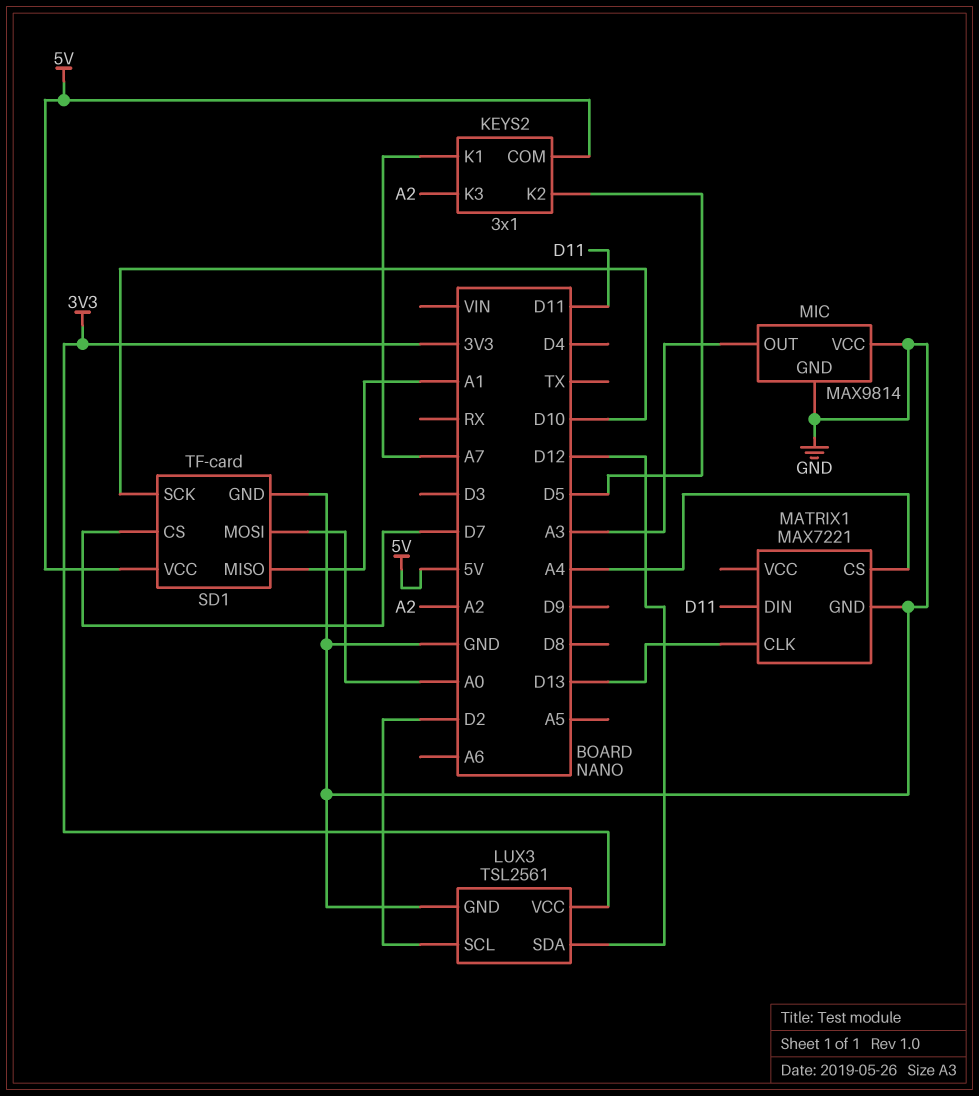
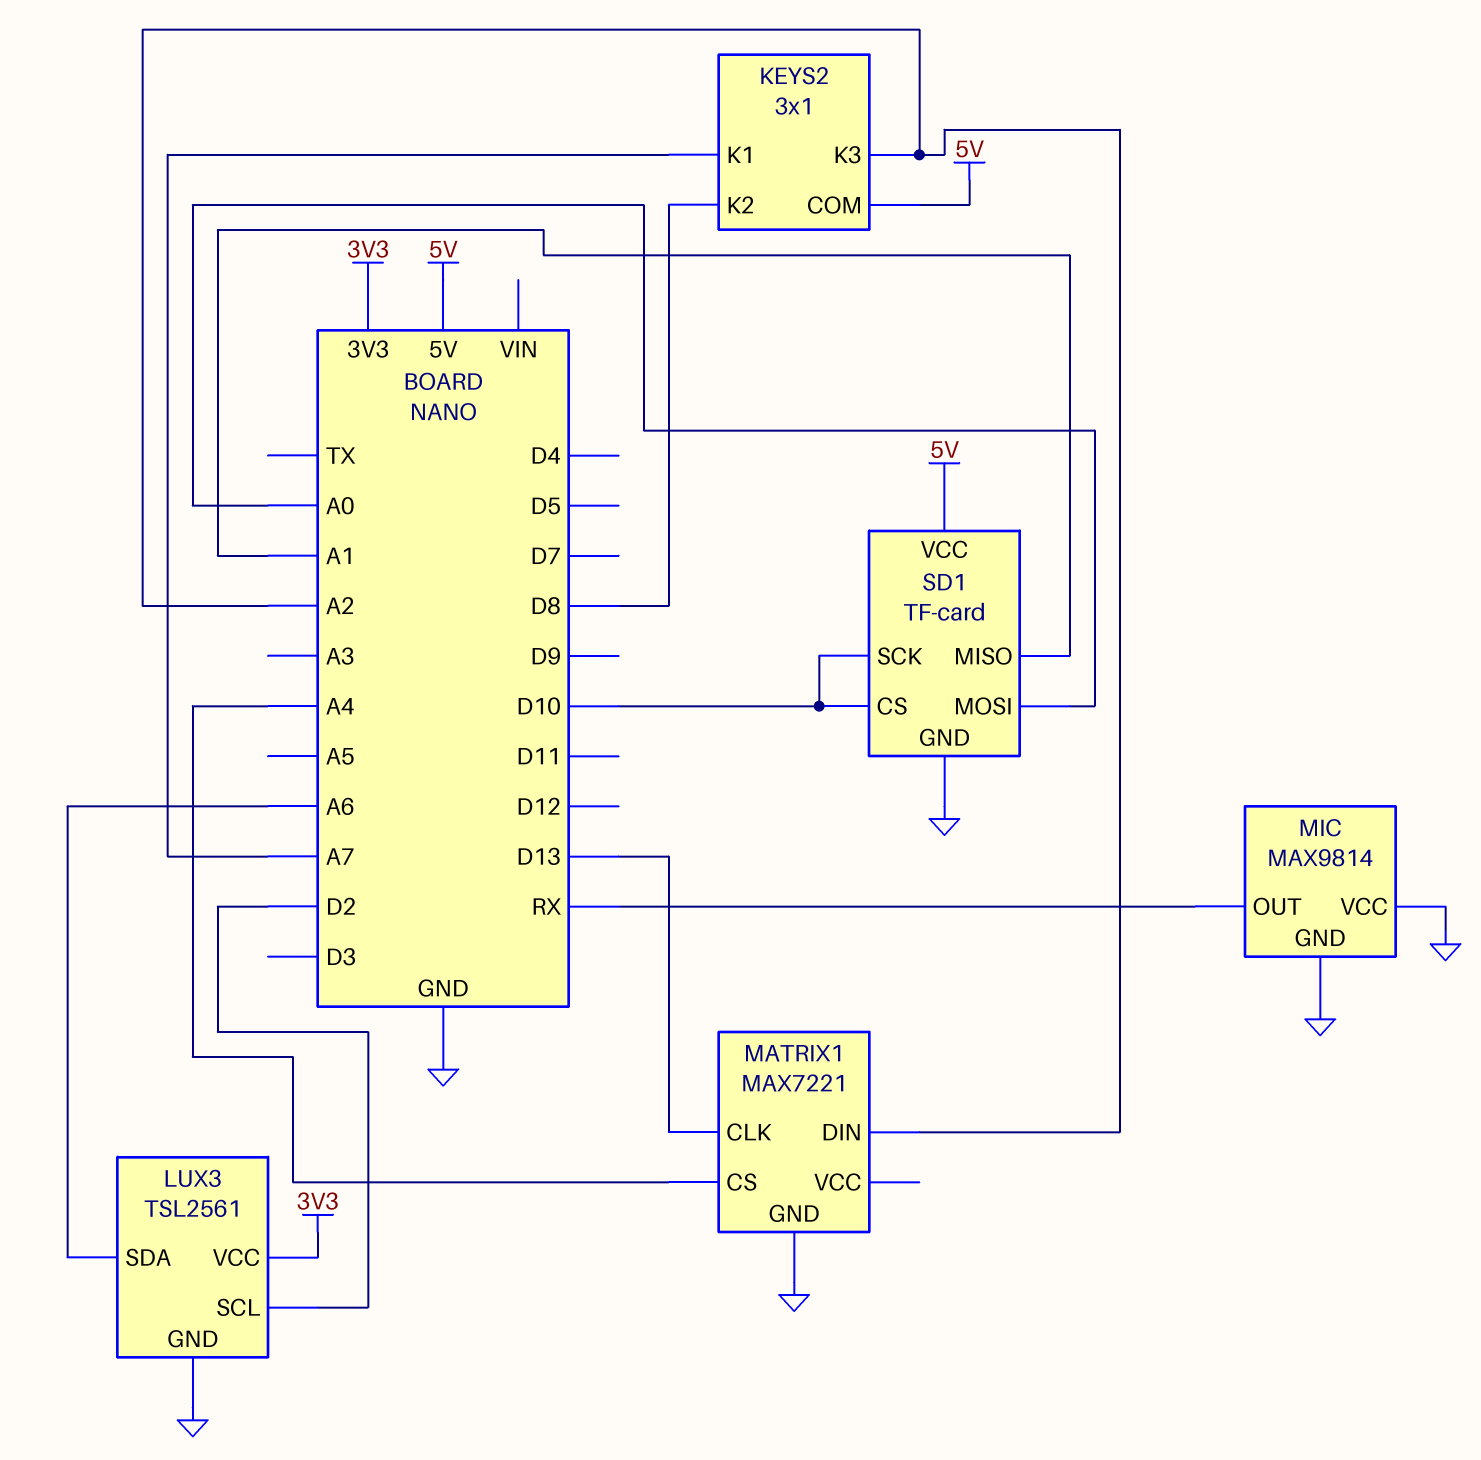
KEYS2 pin K2: D5 -> D8
LUX3 pin SDA: D12 -> A6
MATRIX1 pin DIN: D11 -> A2
MIC pin OUT: A3 -> RX
SD1 pin CS: D7 -> D10

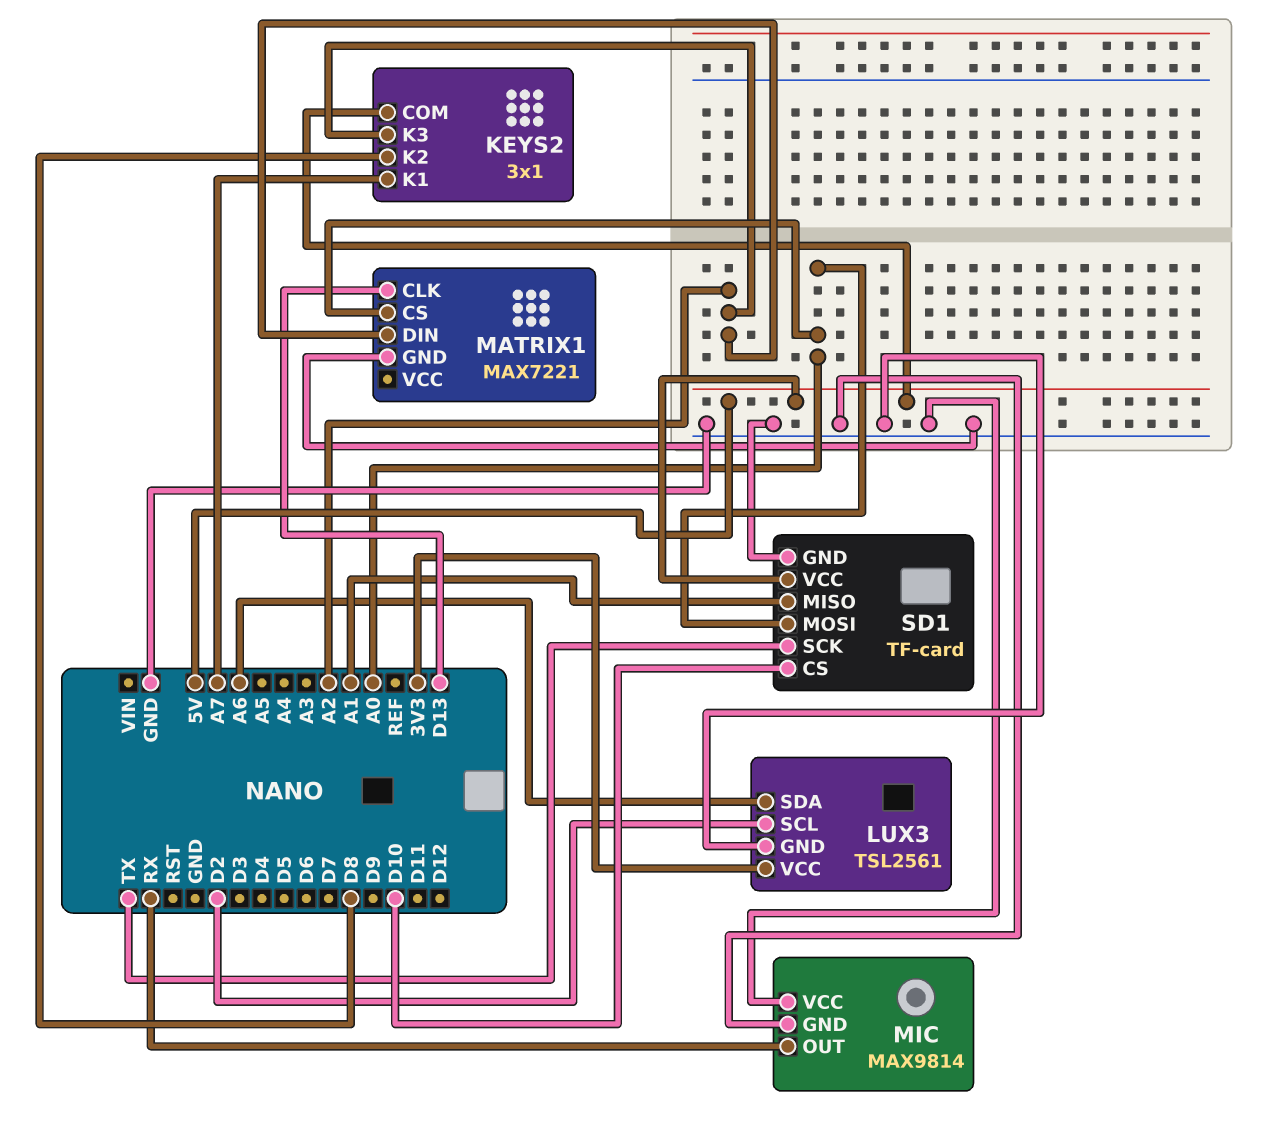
MATRIX1 pin CS: A4 -> A0
SD1 pin SCK: D10 -> TX

